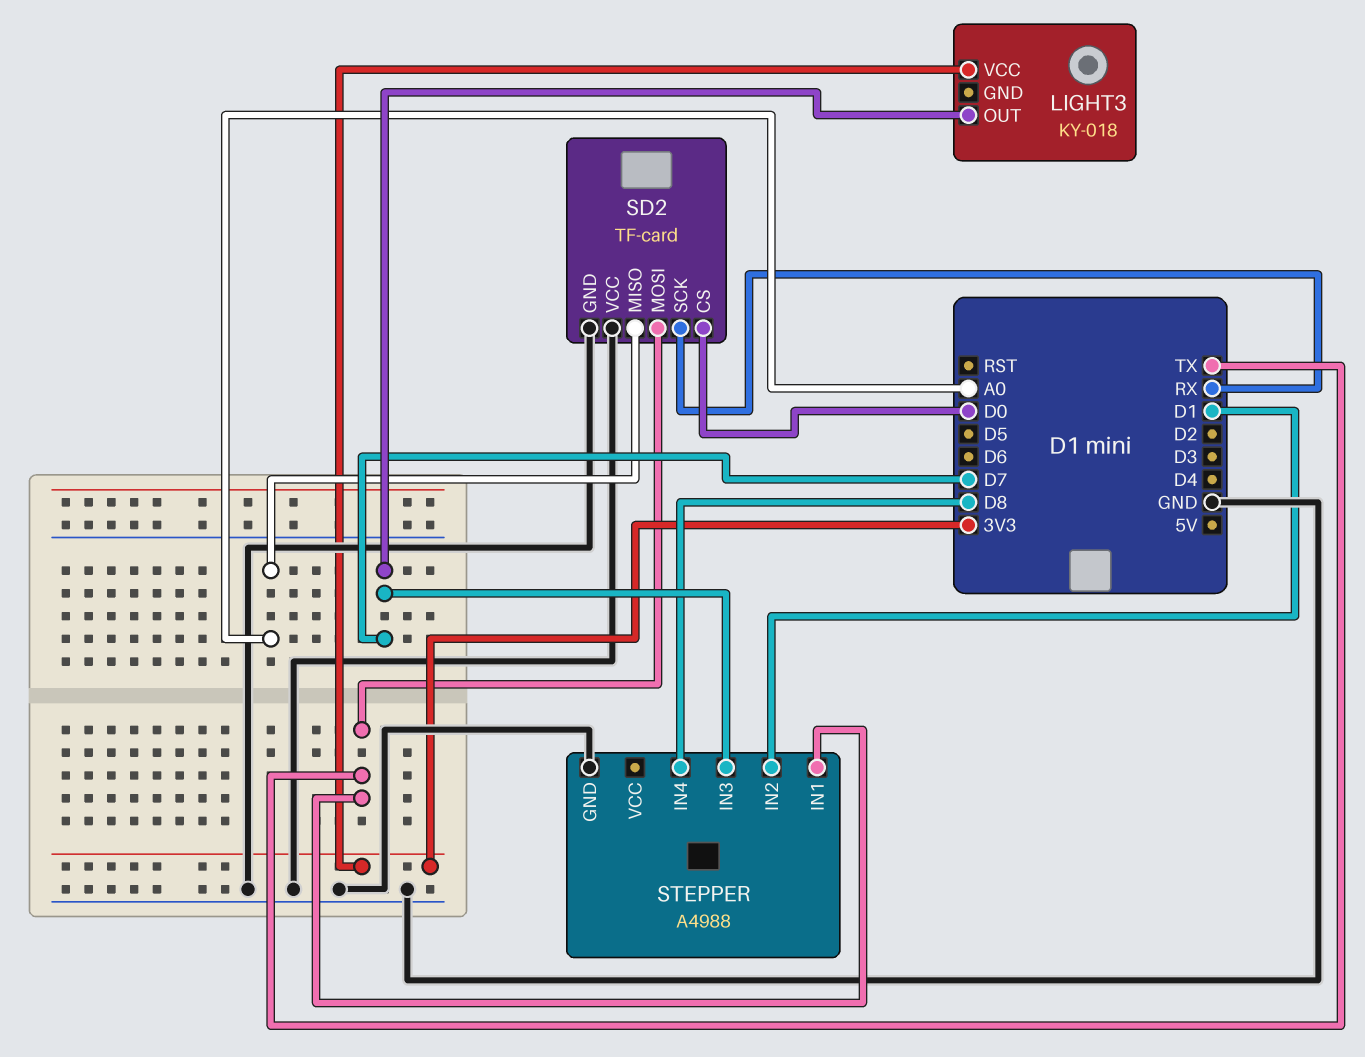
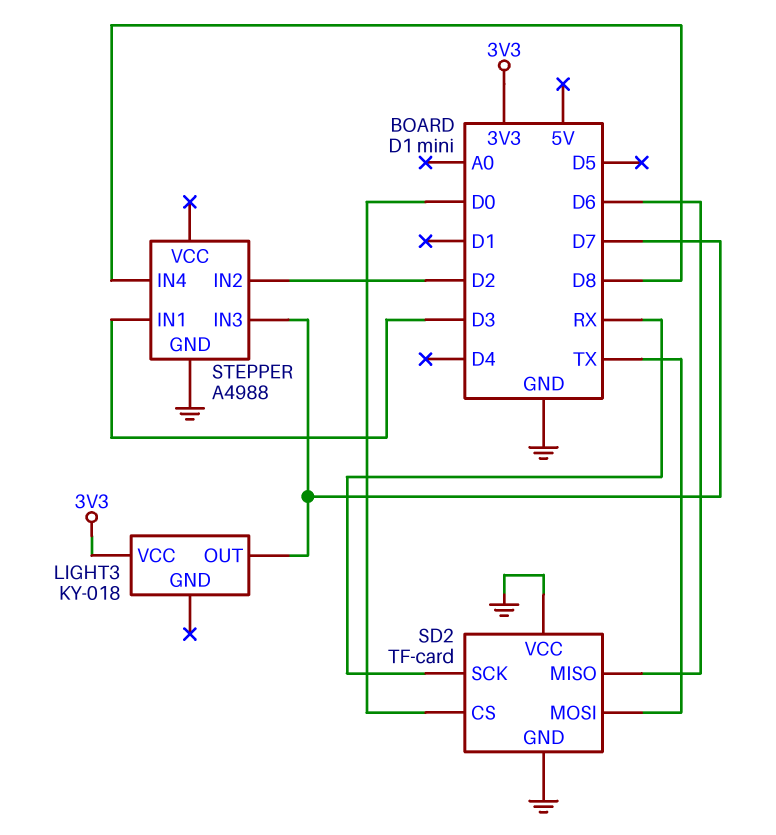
SD2 pin MISO: A0 -> D6
STEPPER pin IN1: TX -> D3
STEPPER pin IN2: D1 -> D2

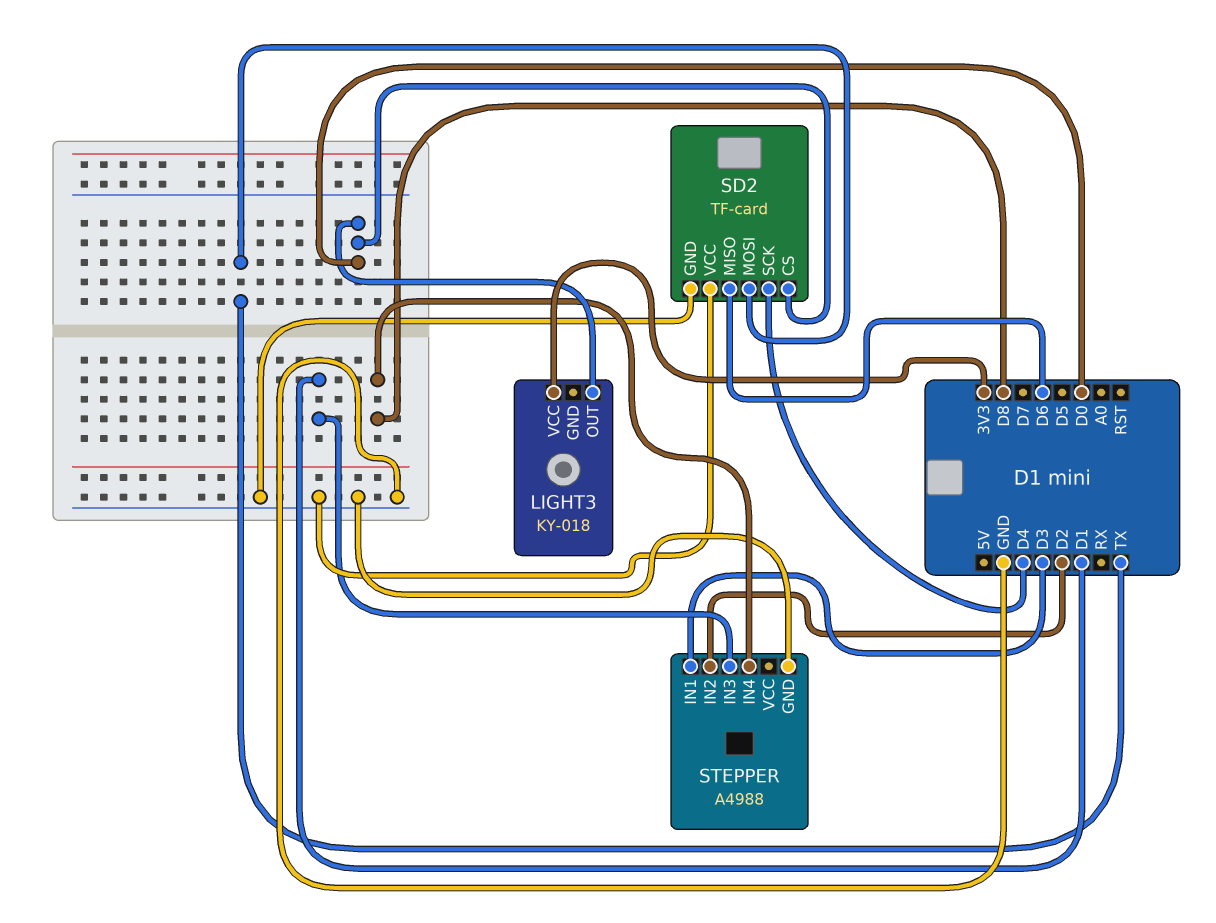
LIGHT3 pin OUT: D7 -> D0
SD2 pin SCK: RX -> D4
STEPPER pin IN3: D7 -> D1

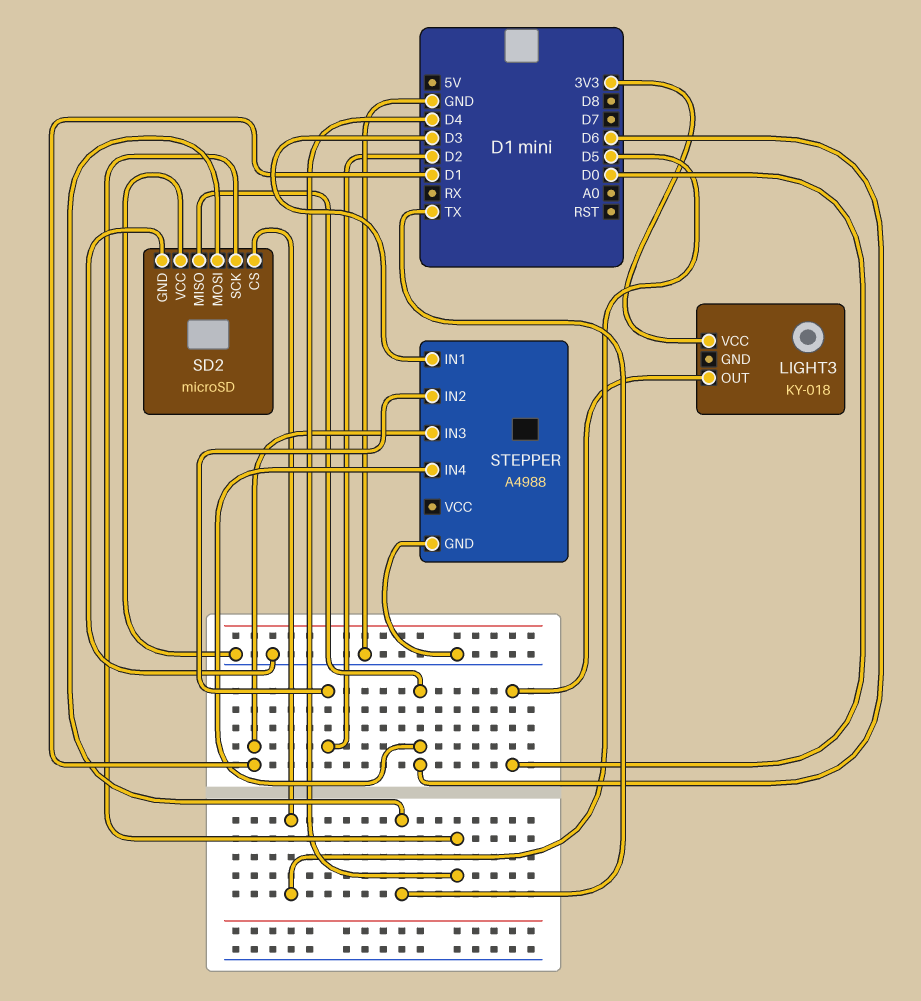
SD2: TF-card -> microSD
SD2 pin CS: D0 -> D5
STEPPER pin IN4: D8 -> D6

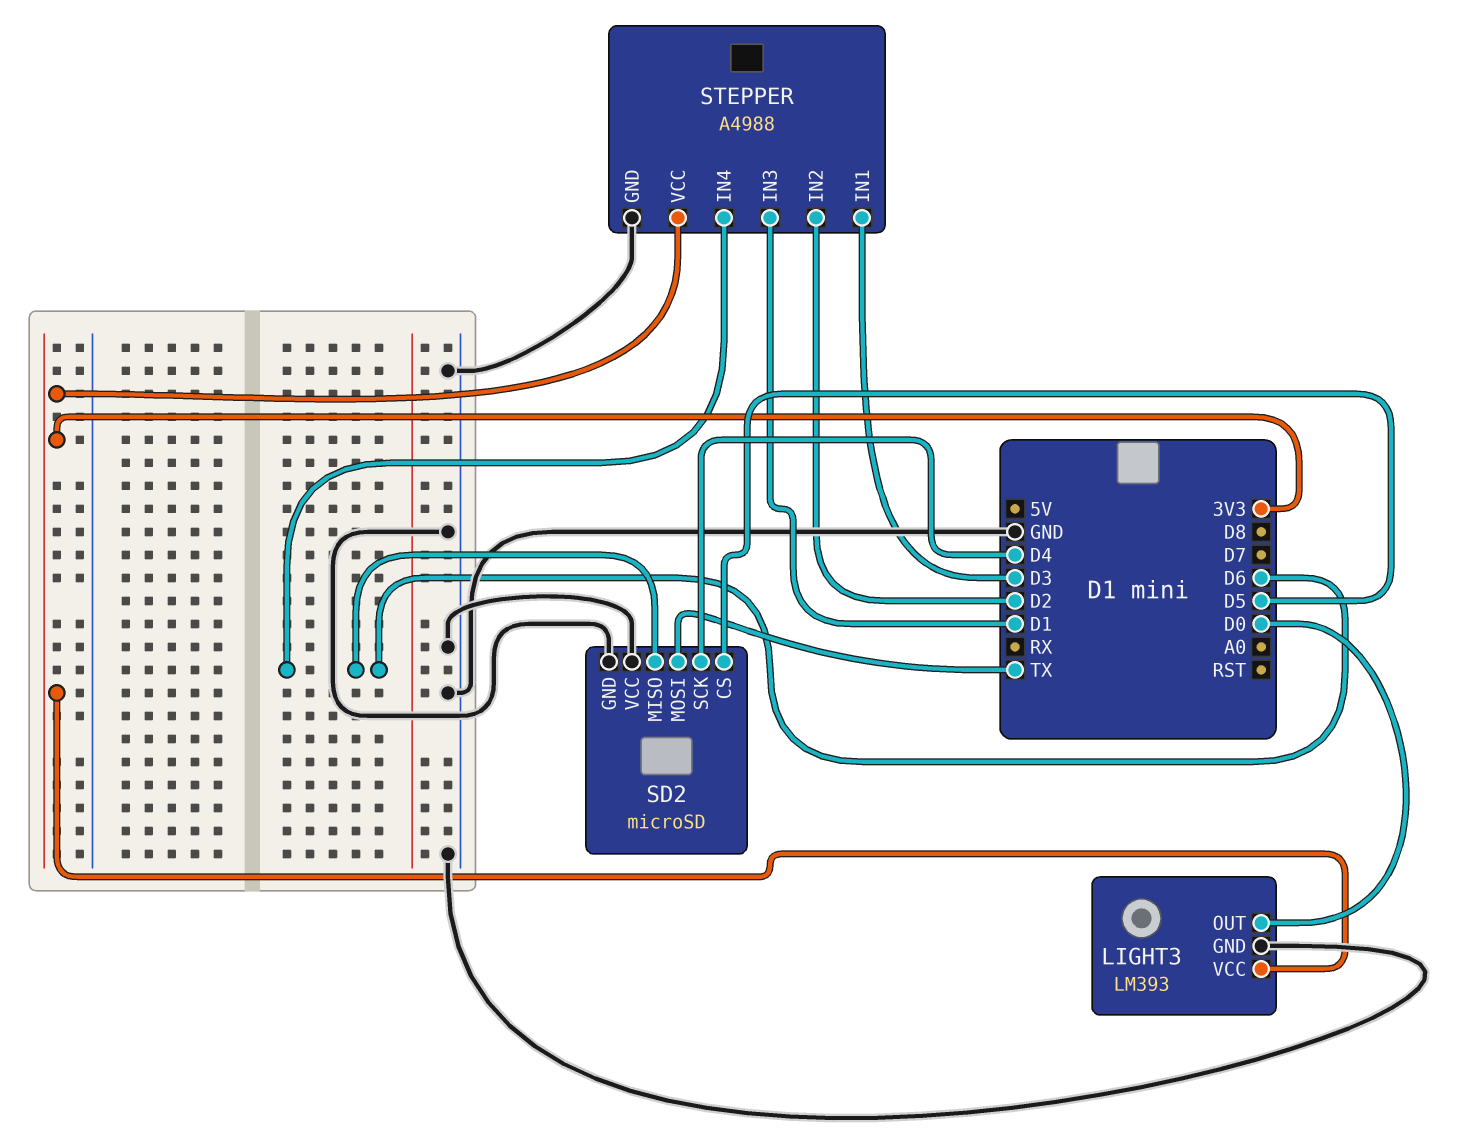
LIGHT3: KY-018 -> LM393
LIGHT3 pin GND: none -> GND
STEPPER pin VCC: none -> 3V3

